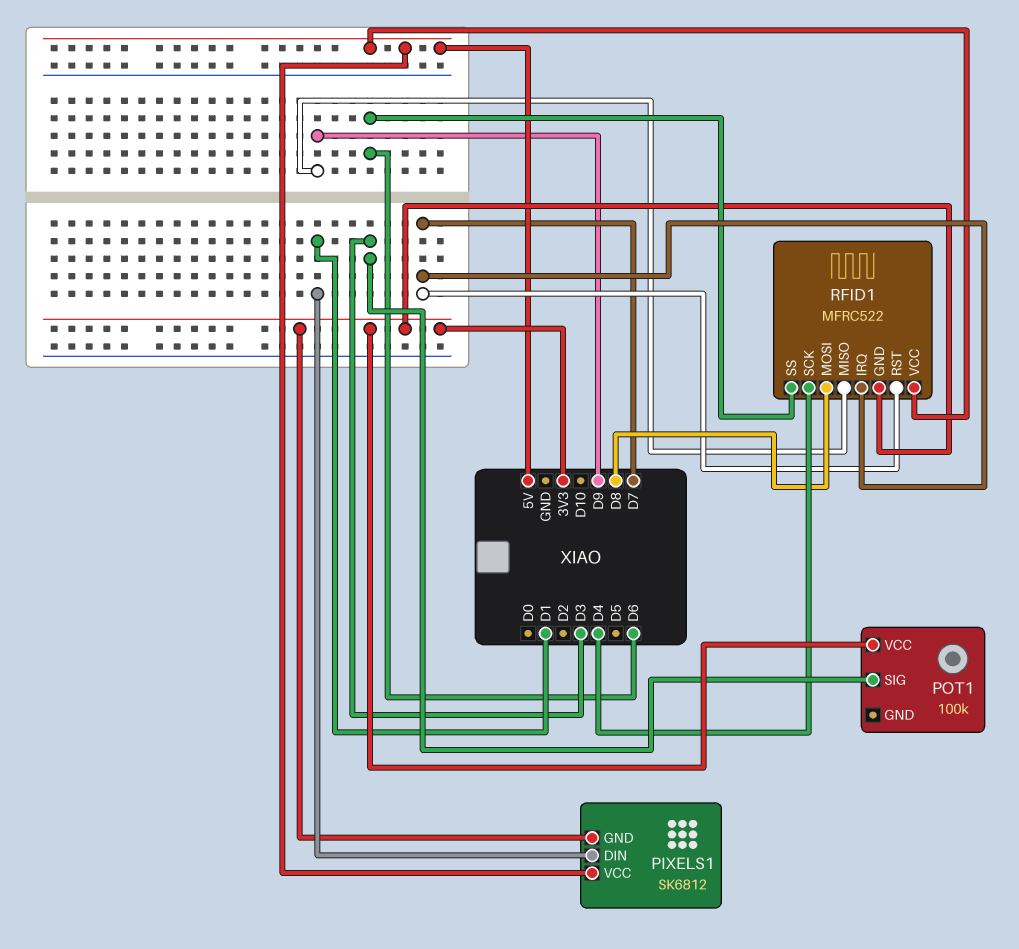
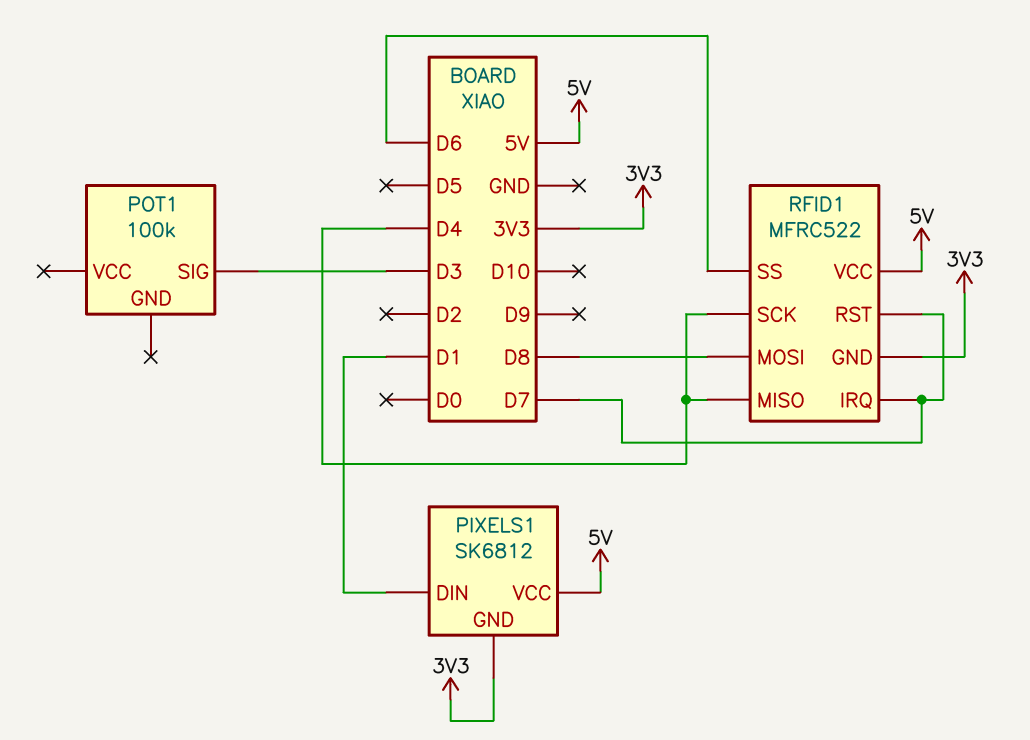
POT1 pin VCC: 3V3 -> none
RFID1 pin MISO: D9 -> D4

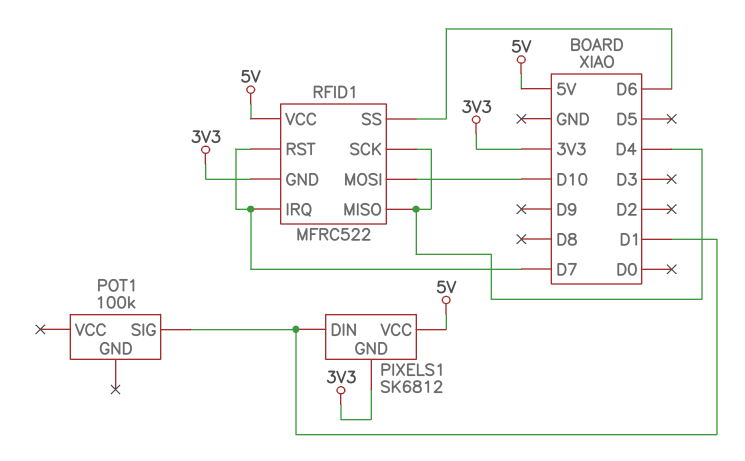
POT1 pin SIG: D3 -> D1
RFID1 pin MOSI: D8 -> D10

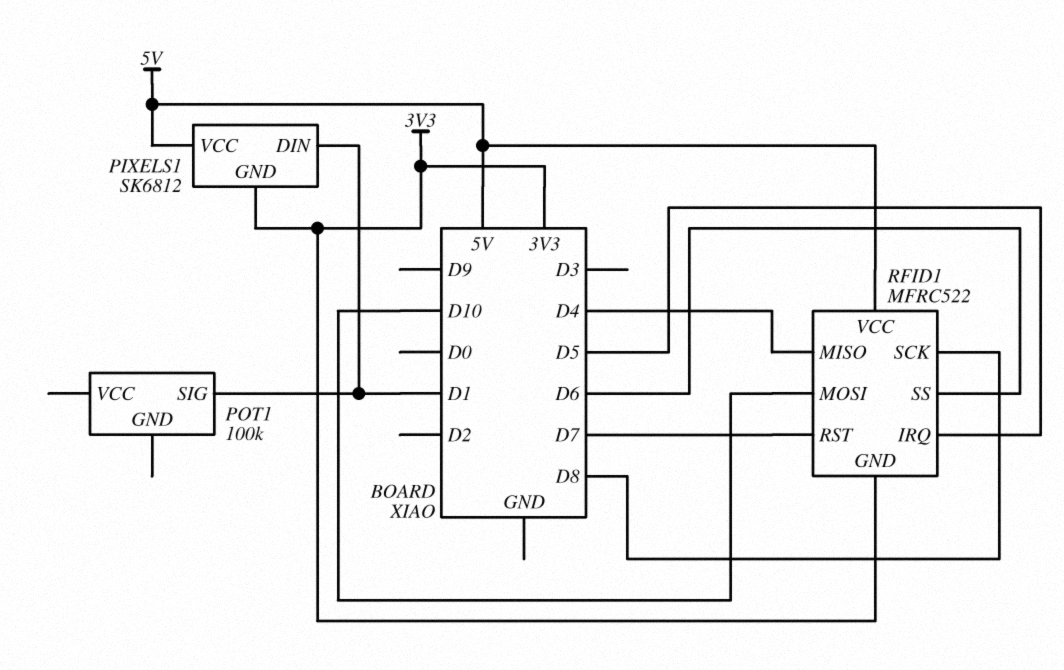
RFID1 pin IRQ: D7 -> D5
RFID1 pin SCK: D4 -> D8

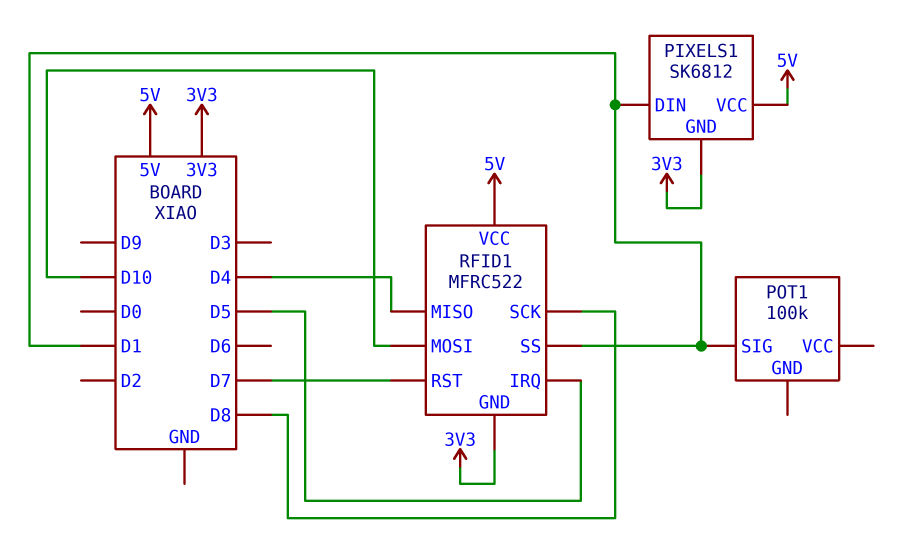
RFID1 pin SS: D6 -> D1

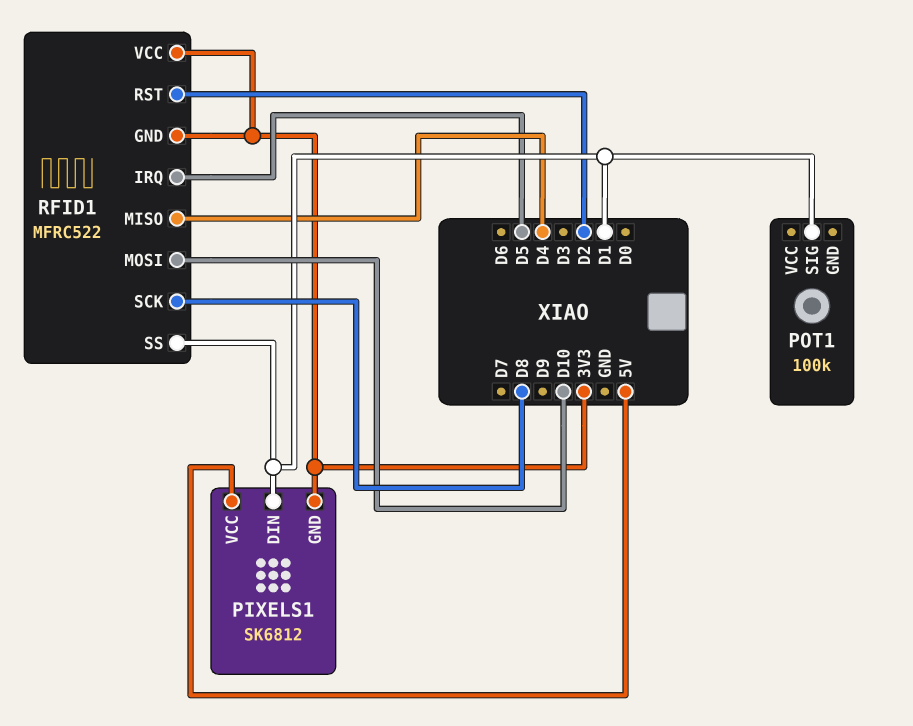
RFID1 pin RST: D7 -> D2
RFID1 pin VCC: 5V -> 3V3

